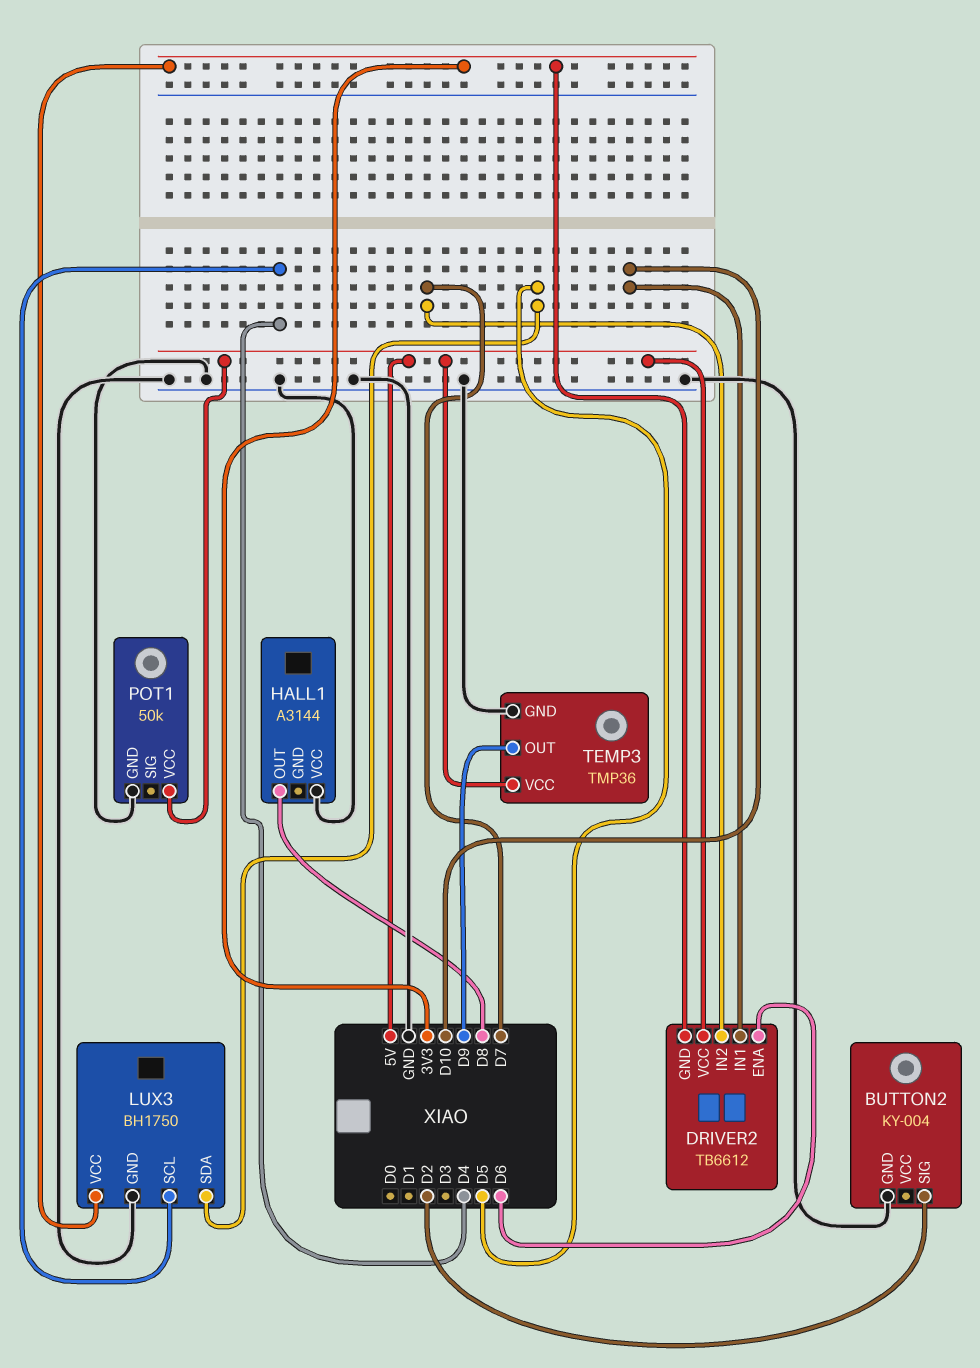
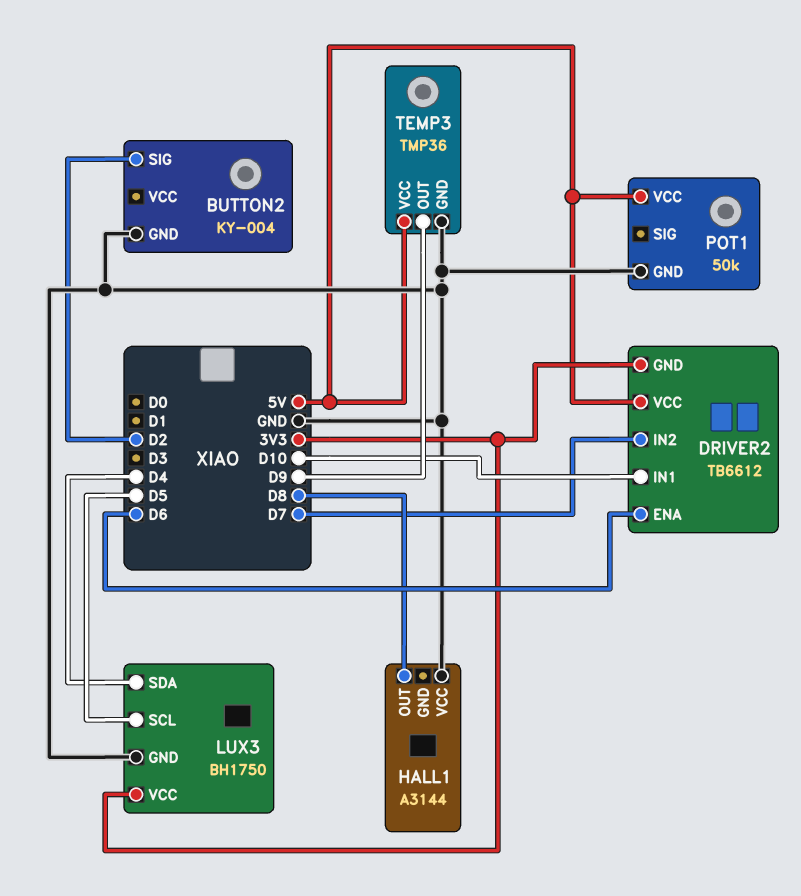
LUX3 pin SCL: D4 -> D5
LUX3 pin SDA: D5 -> D4

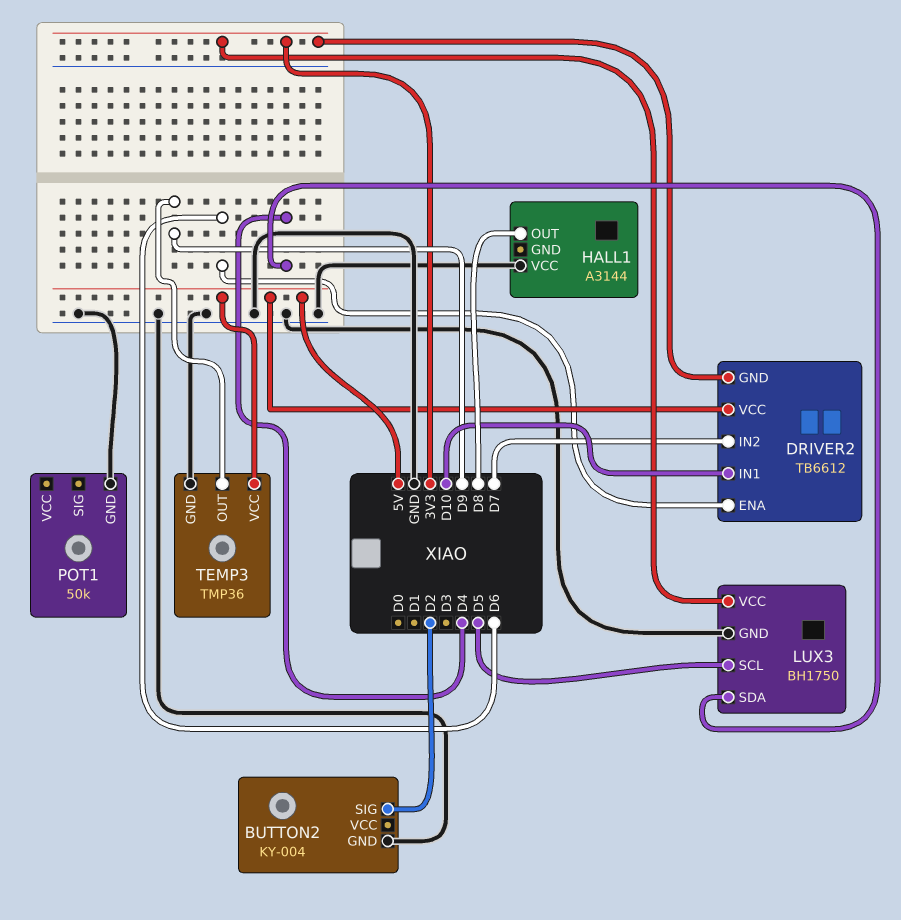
POT1 pin VCC: 5V -> none

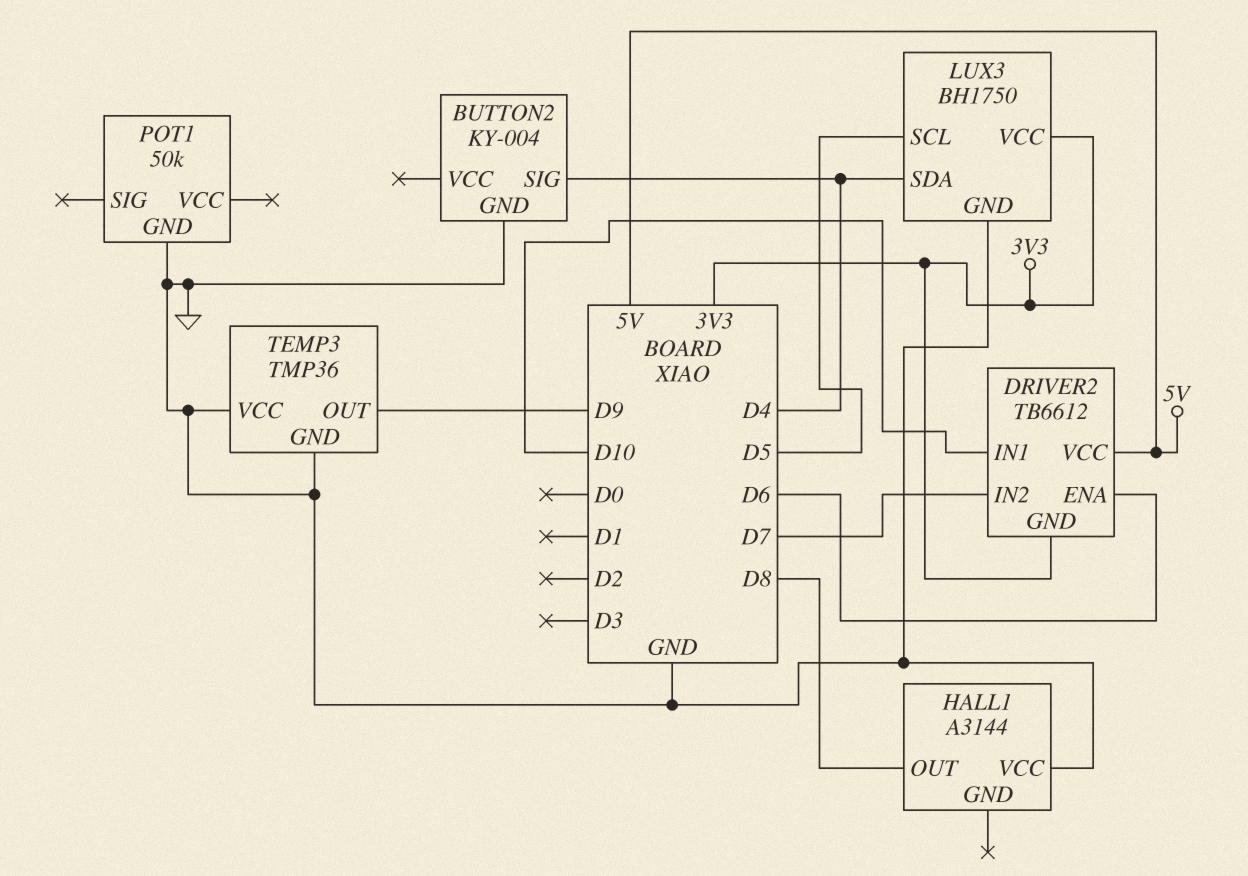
BUTTON2 pin SIG: D2 -> D4
TEMP3 pin VCC: 5V -> GND

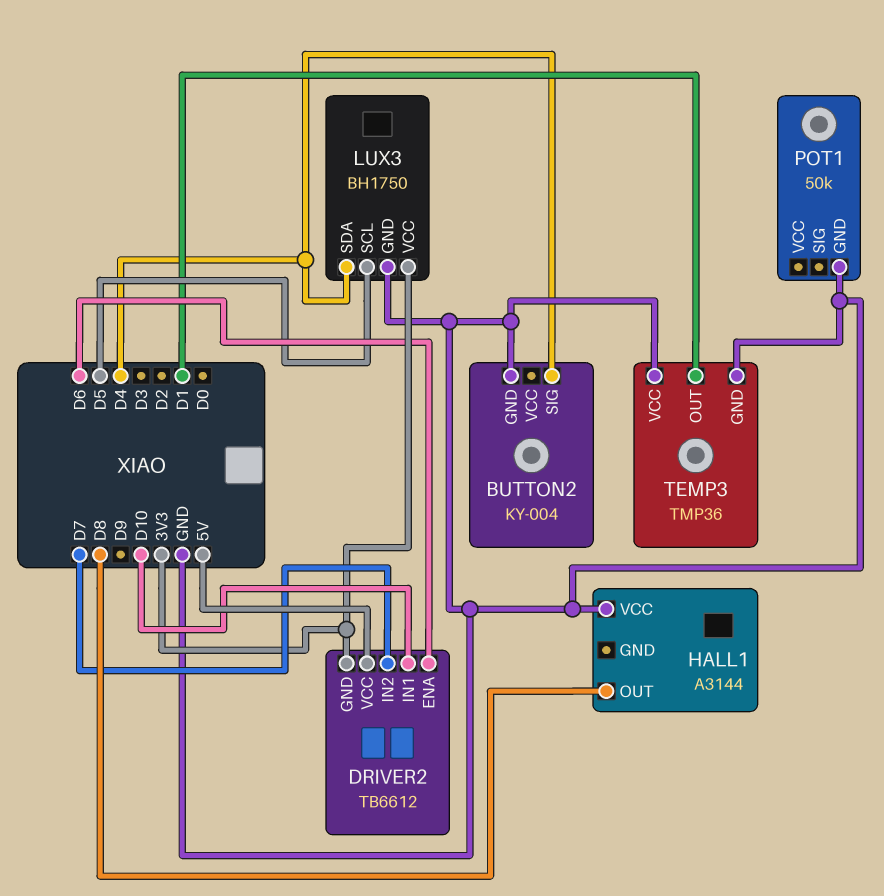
TEMP3 pin OUT: D9 -> D1

